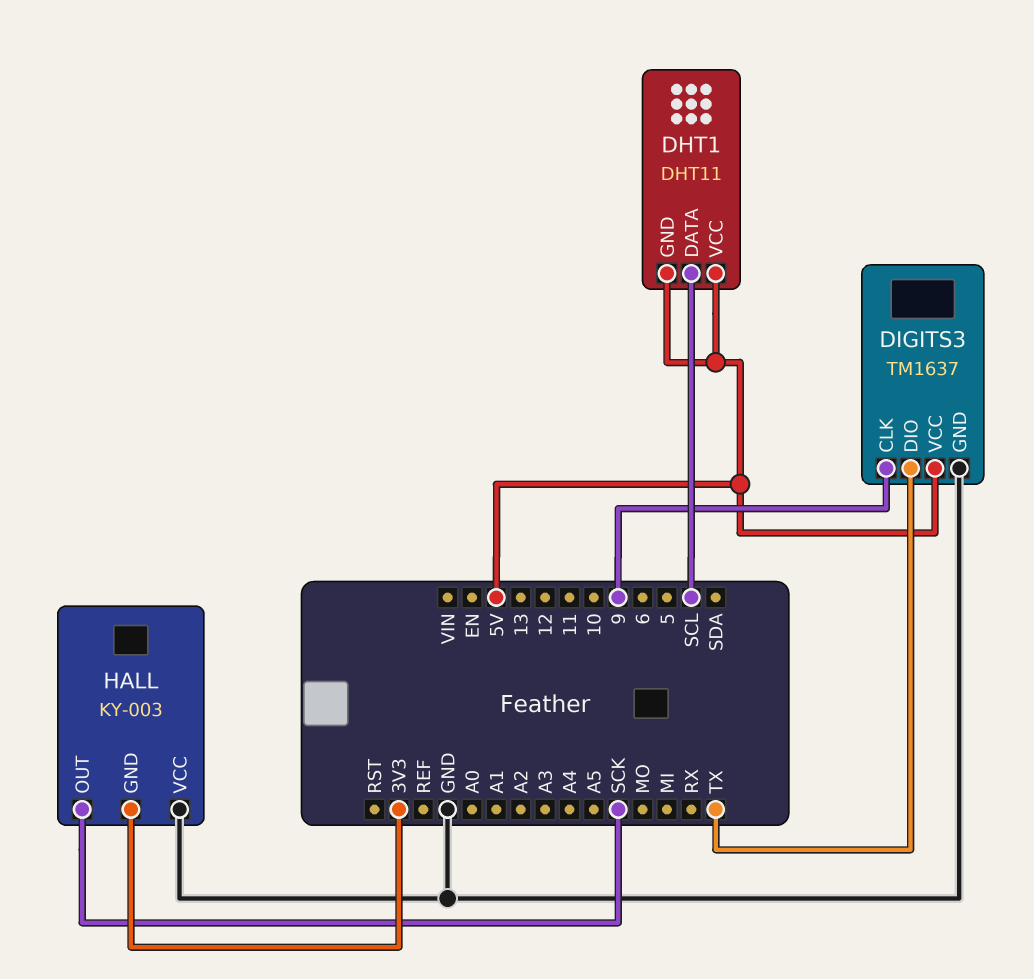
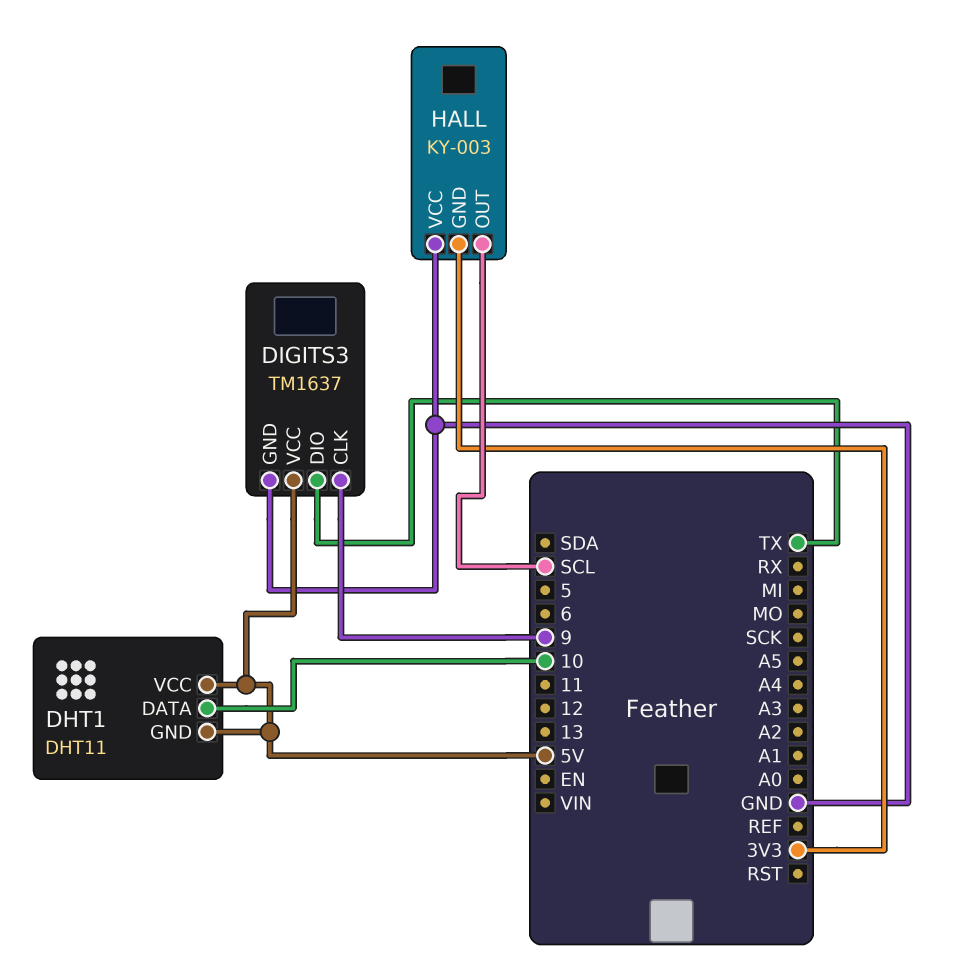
DHT1 pin DATA: SCL -> 10
HALL pin OUT: SCK -> SCL

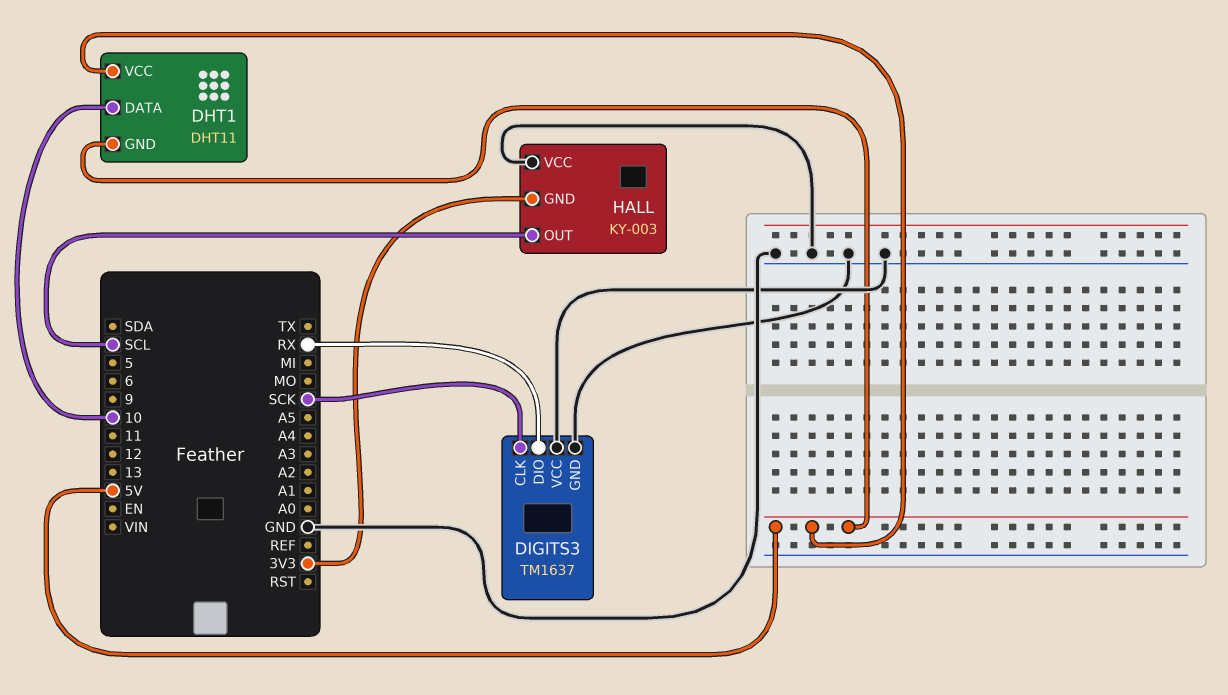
DIGITS3 pin CLK: 9 -> SCK
DIGITS3 pin DIO: TX -> RX
DIGITS3 pin VCC: 5V -> GND

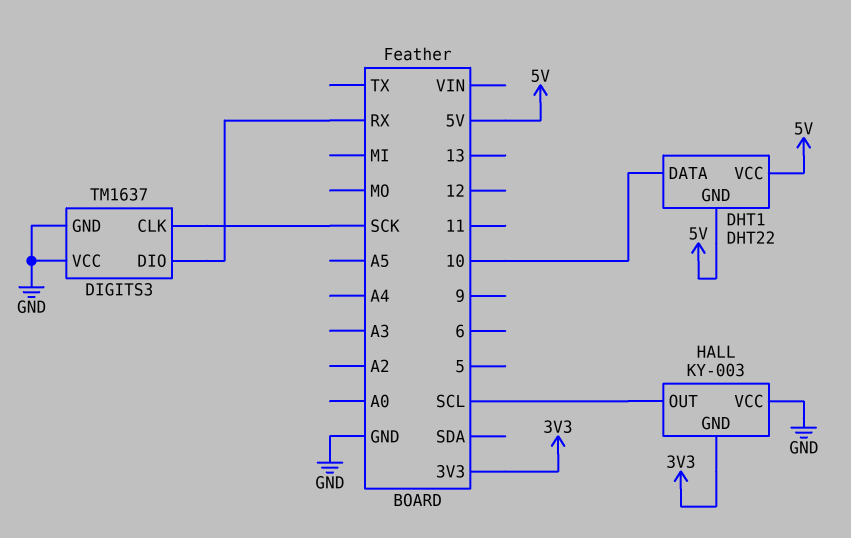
DHT1: DHT11 -> DHT22

